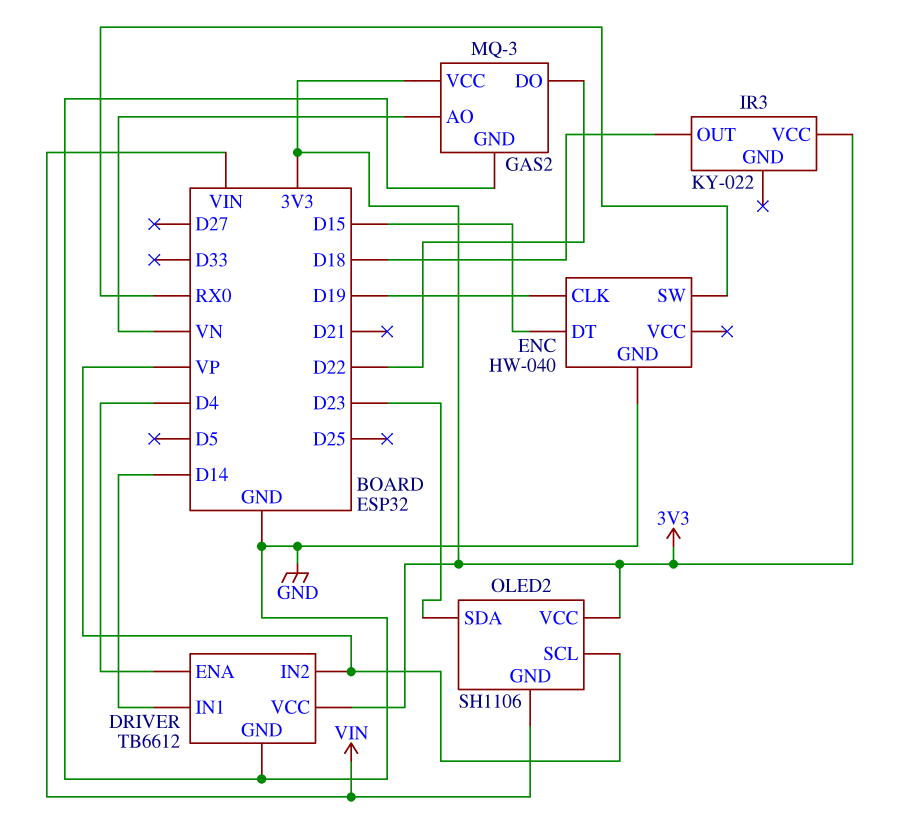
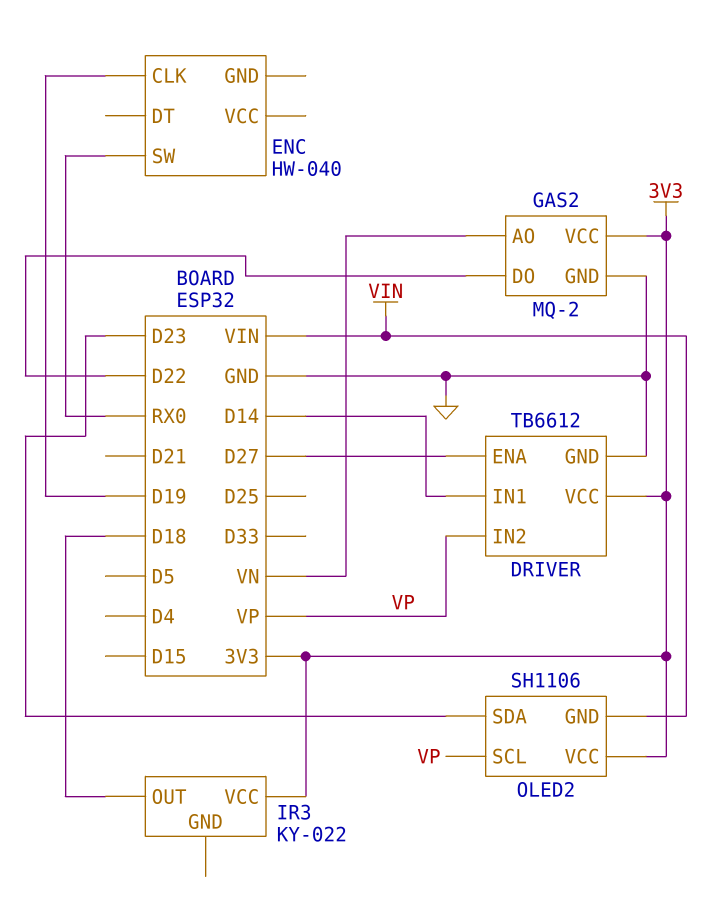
DRIVER pin ENA: D4 -> D27
ENC pin DT: D15 -> none
ENC pin GND: GND -> none
GAS2: MQ-3 -> MQ-2

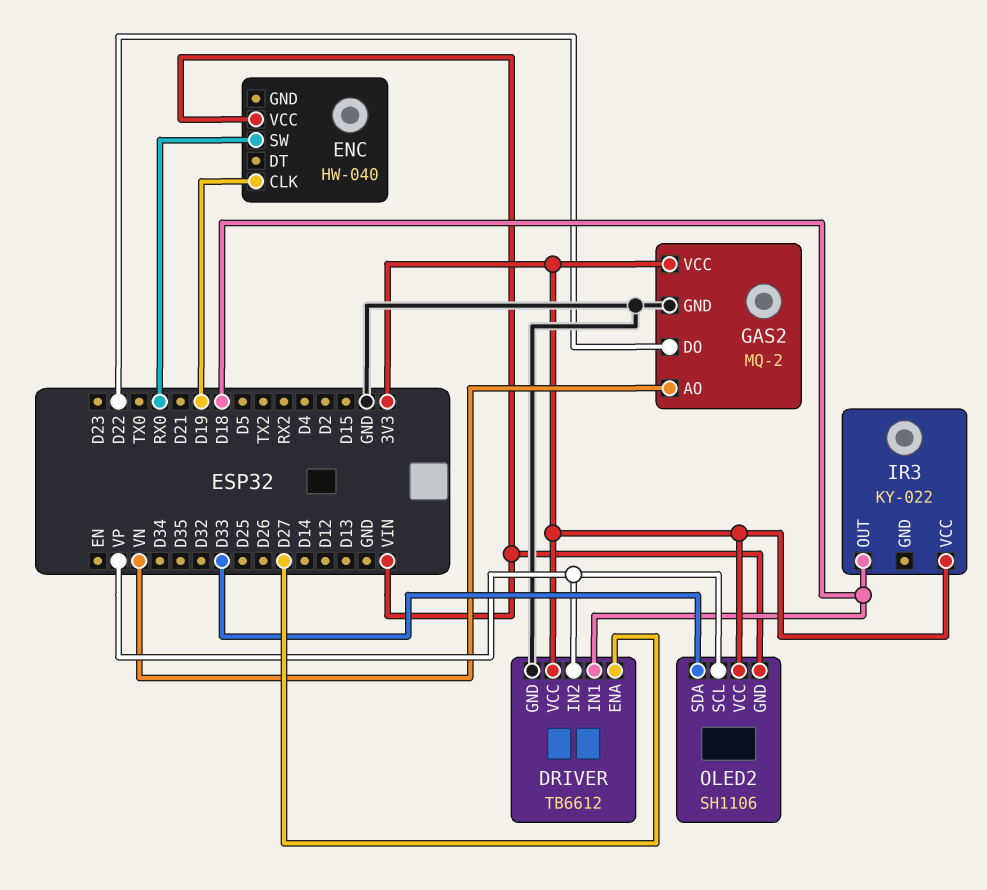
DRIVER pin IN1: D14 -> D18
ENC pin VCC: none -> VIN
OLED2 pin SDA: D23 -> D33

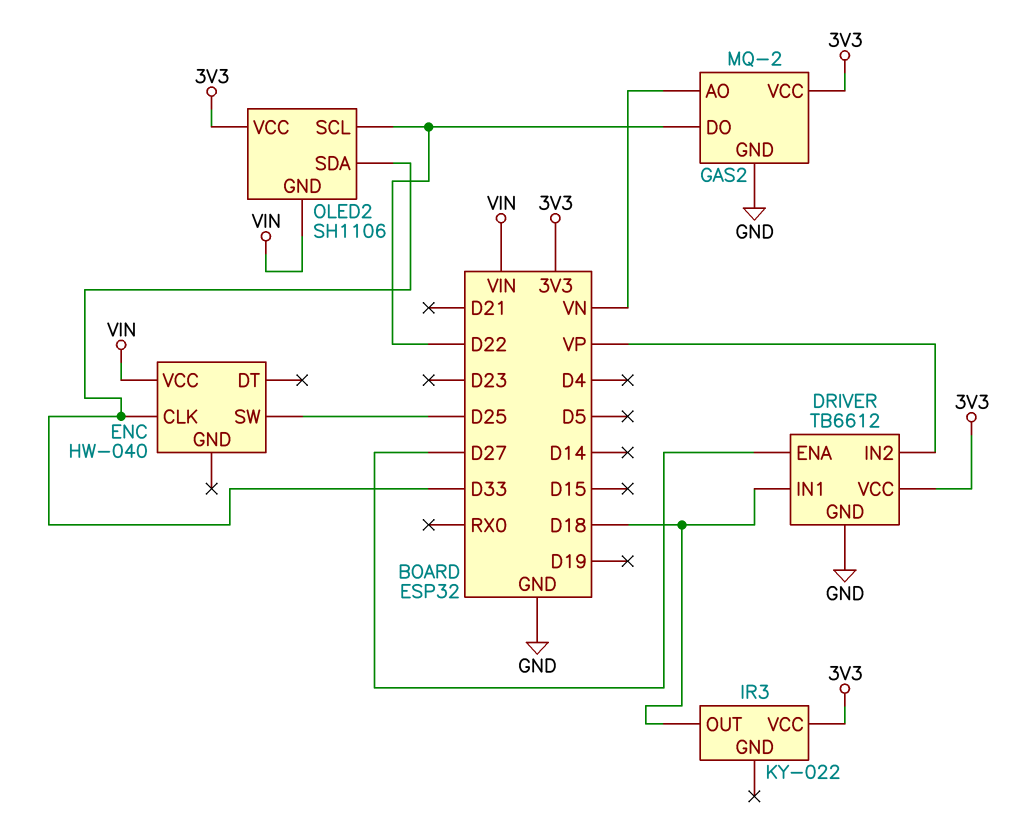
ENC pin CLK: D19 -> D33
ENC pin SW: RX0 -> D25
OLED2 pin SCL: VP -> D22

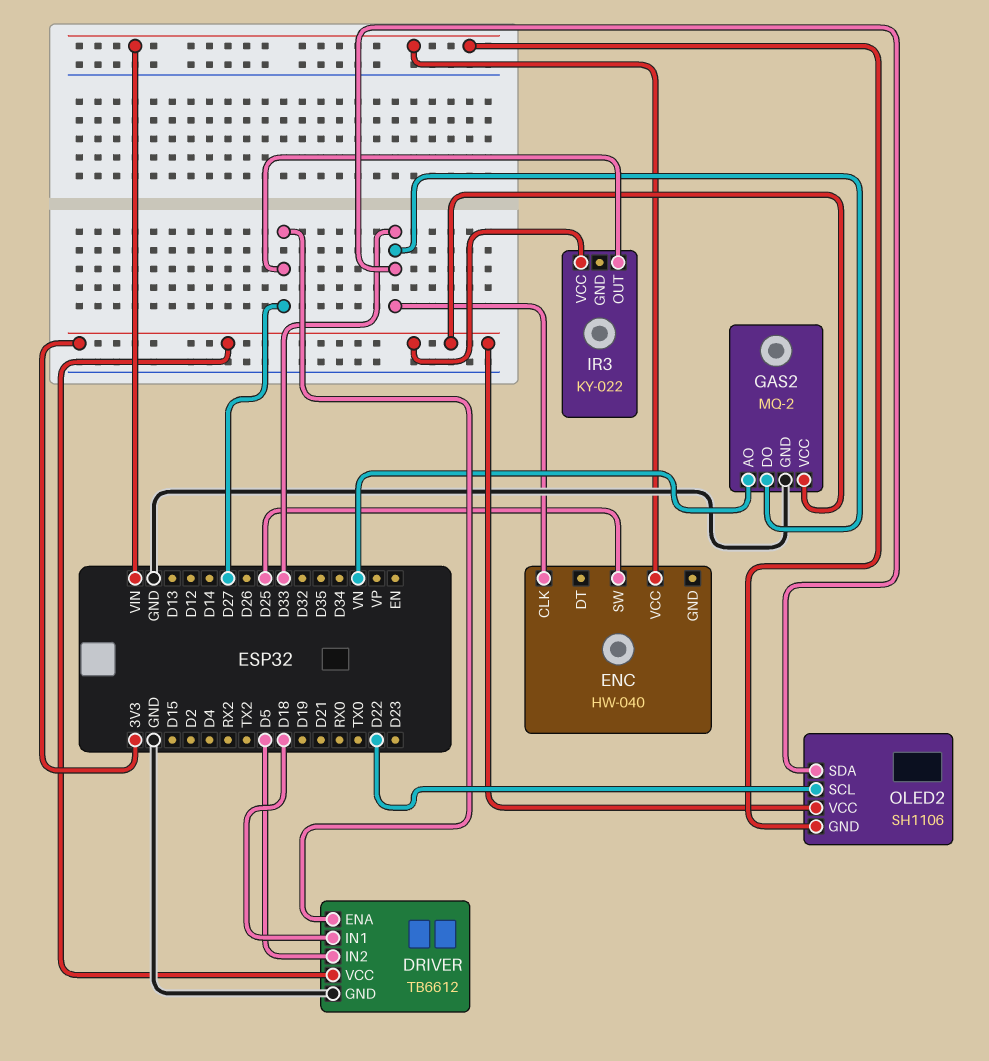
DRIVER pin IN2: VP -> D5
GAS2 pin DO: D22 -> D33
IR3 pin OUT: D18 -> D27

